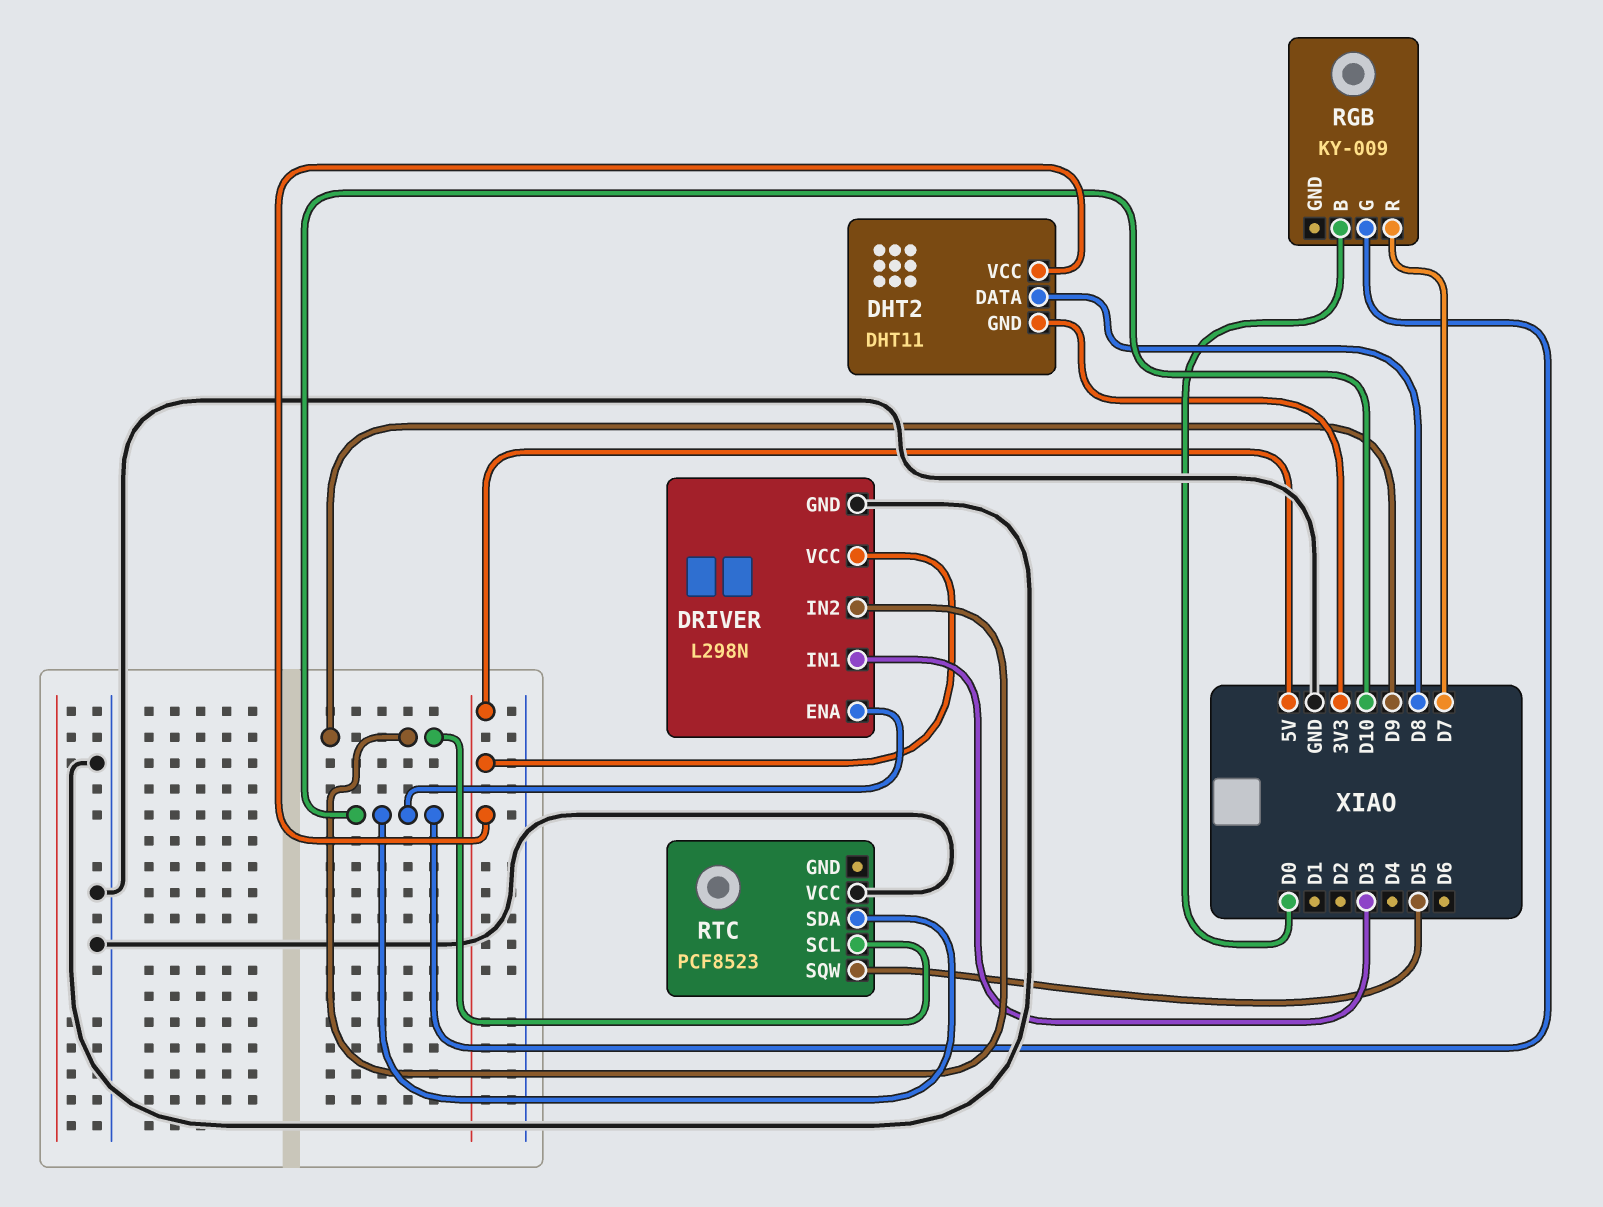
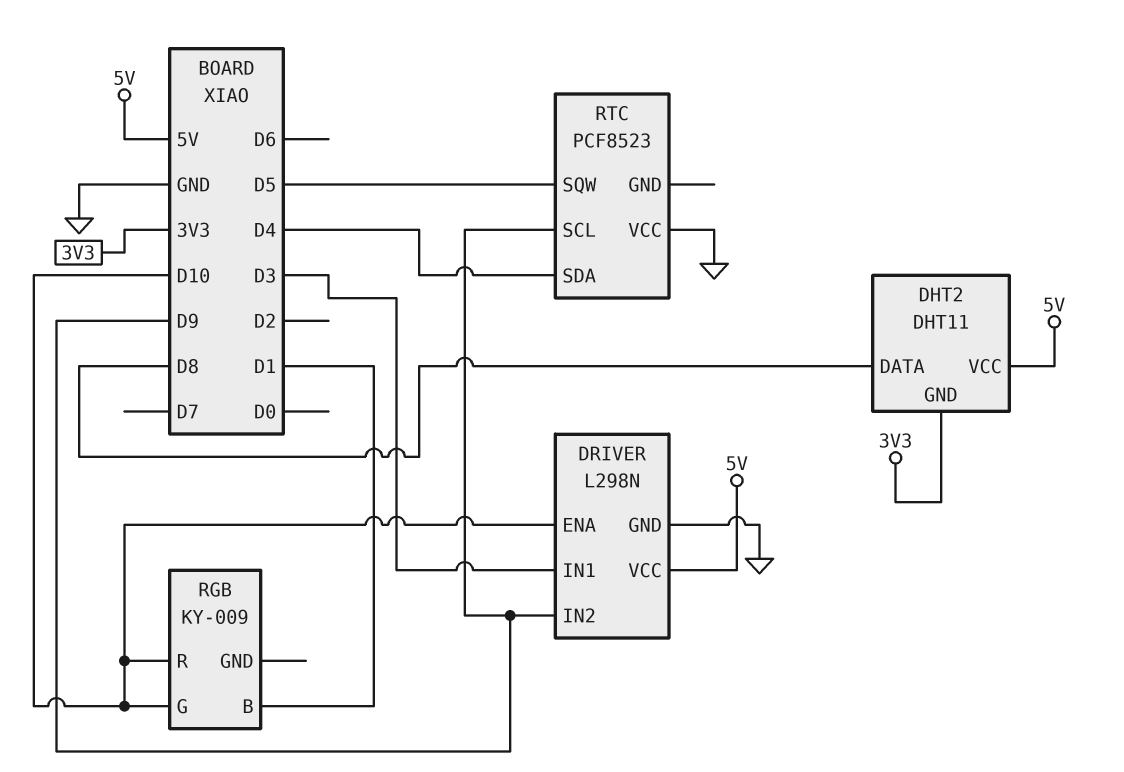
RGB pin B: D0 -> D1
RGB pin R: D7 -> D10
RTC pin SDA: D10 -> D4

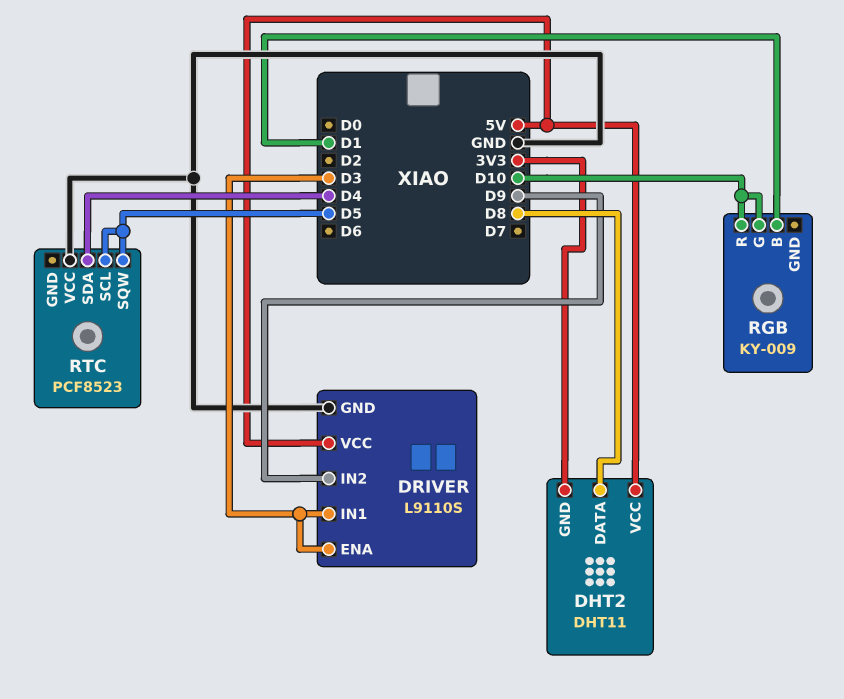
DRIVER: L298N -> L9110S
DRIVER pin ENA: D10 -> D3
RTC pin SCL: D9 -> D5

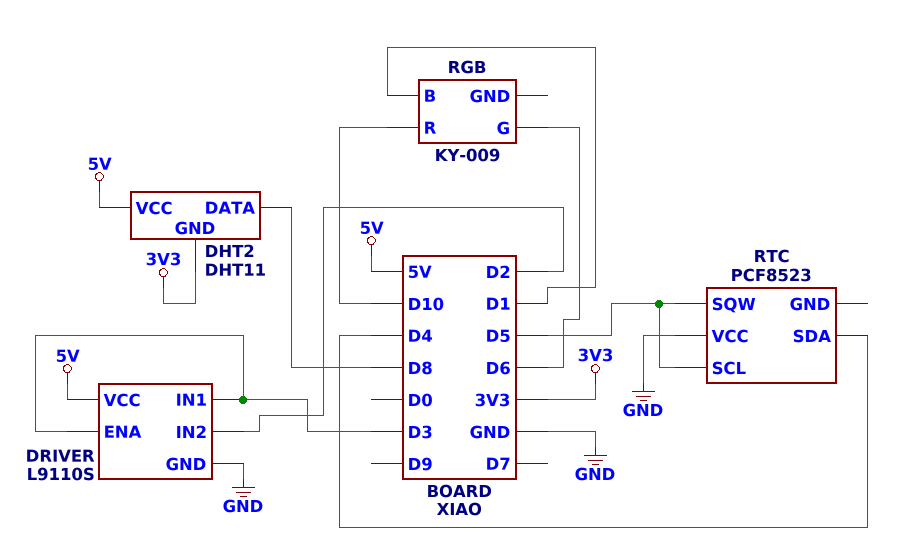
DRIVER pin IN2: D9 -> D2
RGB pin G: D10 -> D6

